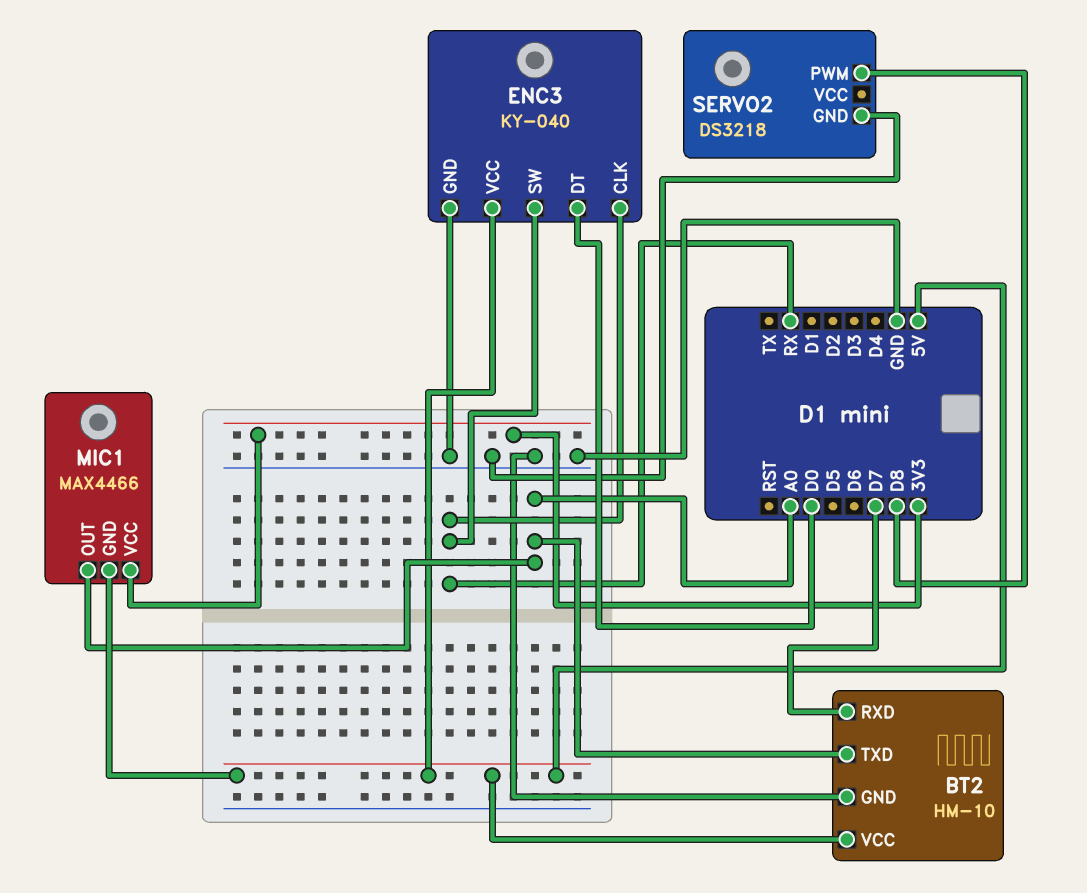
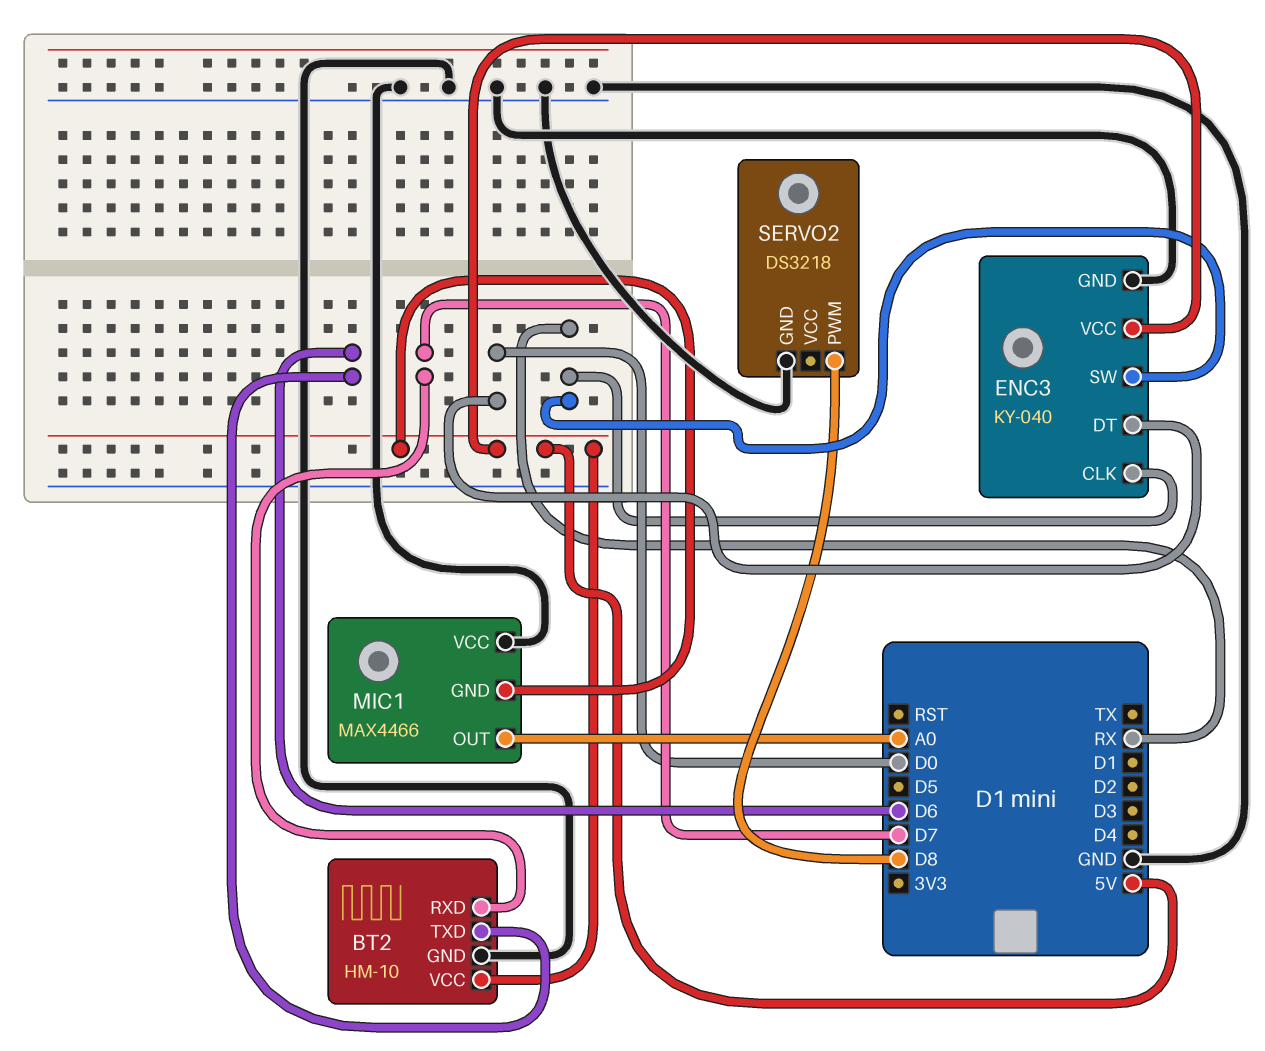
BT2 pin TXD: A0 -> D6
MIC1 pin VCC: 3V3 -> GND

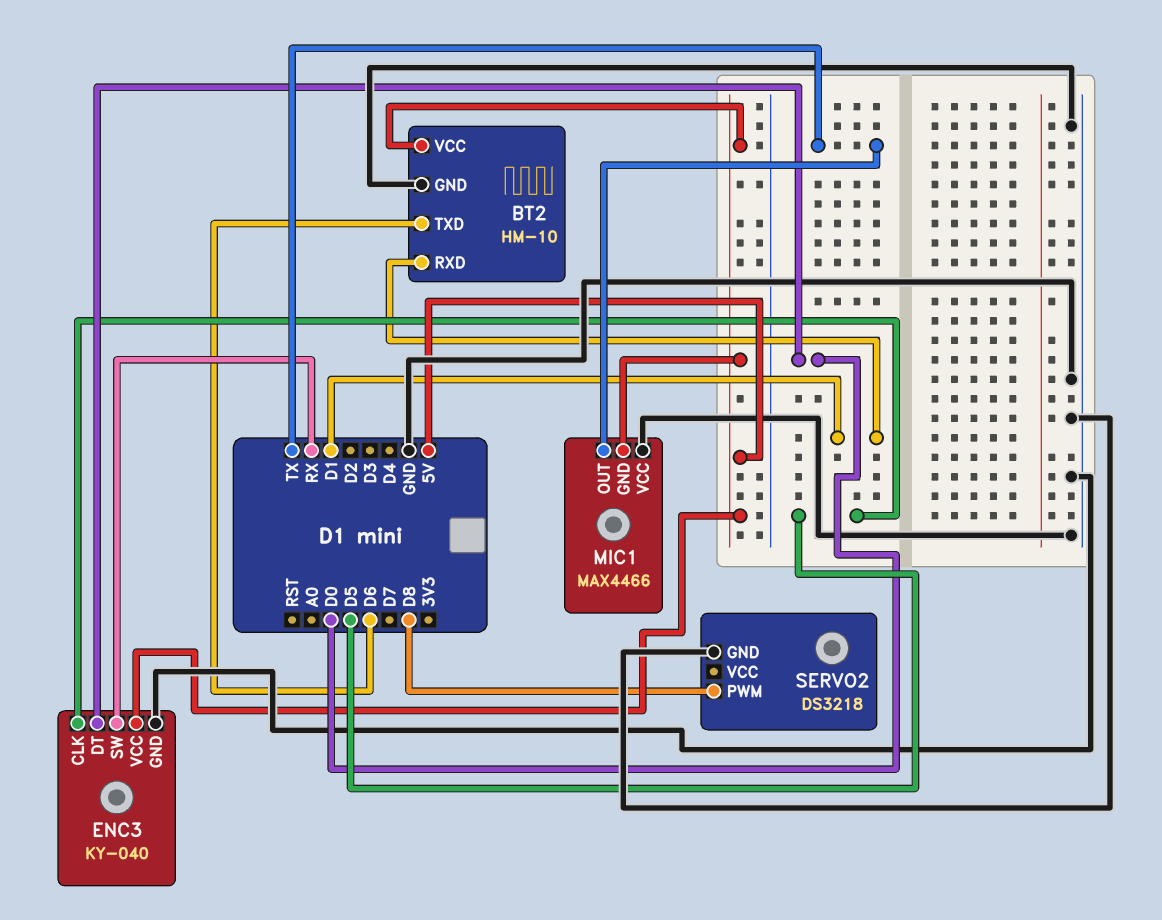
BT2 pin RXD: D7 -> D1
ENC3 pin CLK: RX -> D5
MIC1 pin OUT: A0 -> TX

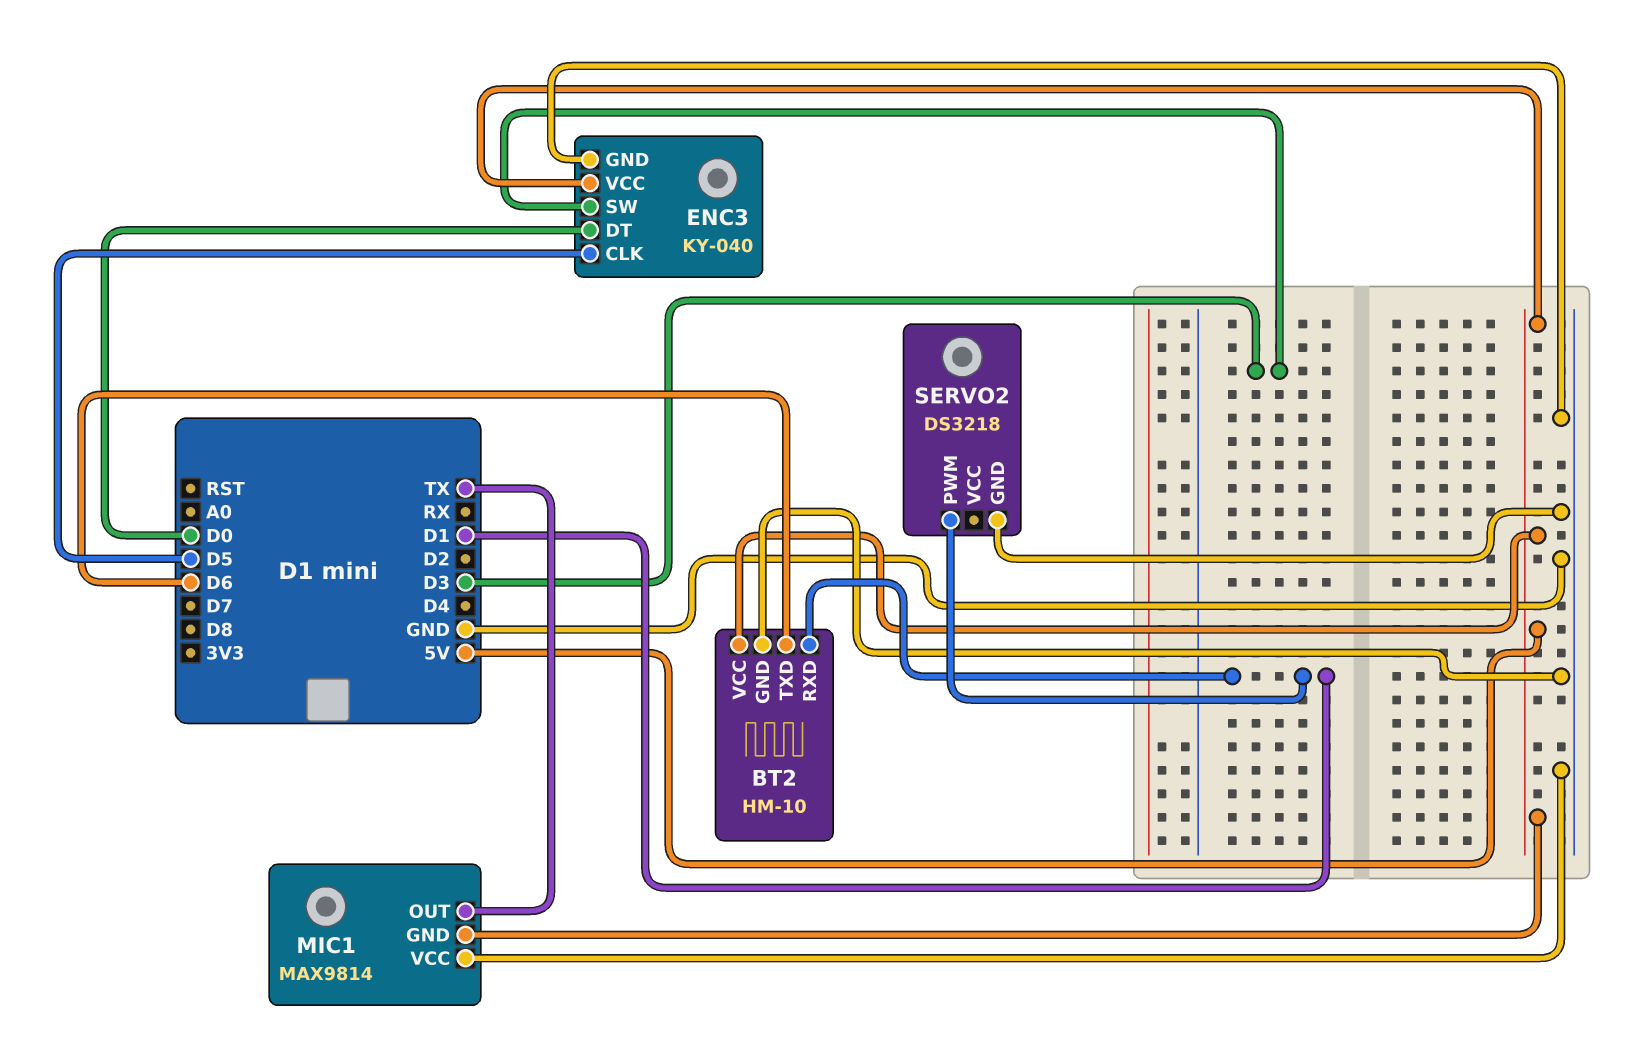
ENC3 pin SW: RX -> D3
MIC1: MAX4466 -> MAX9814
SERVO2 pin PWM: D8 -> D1

